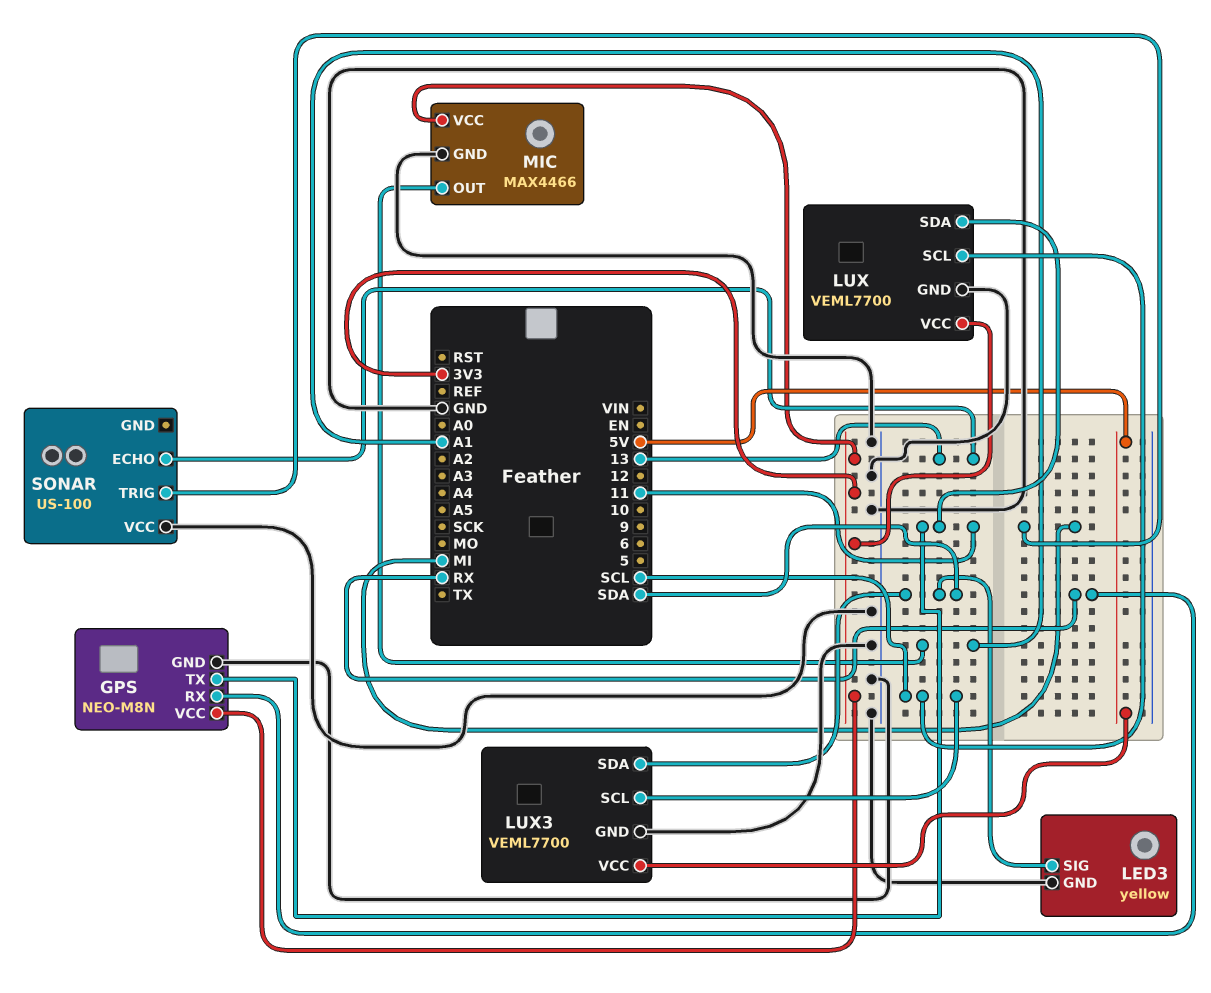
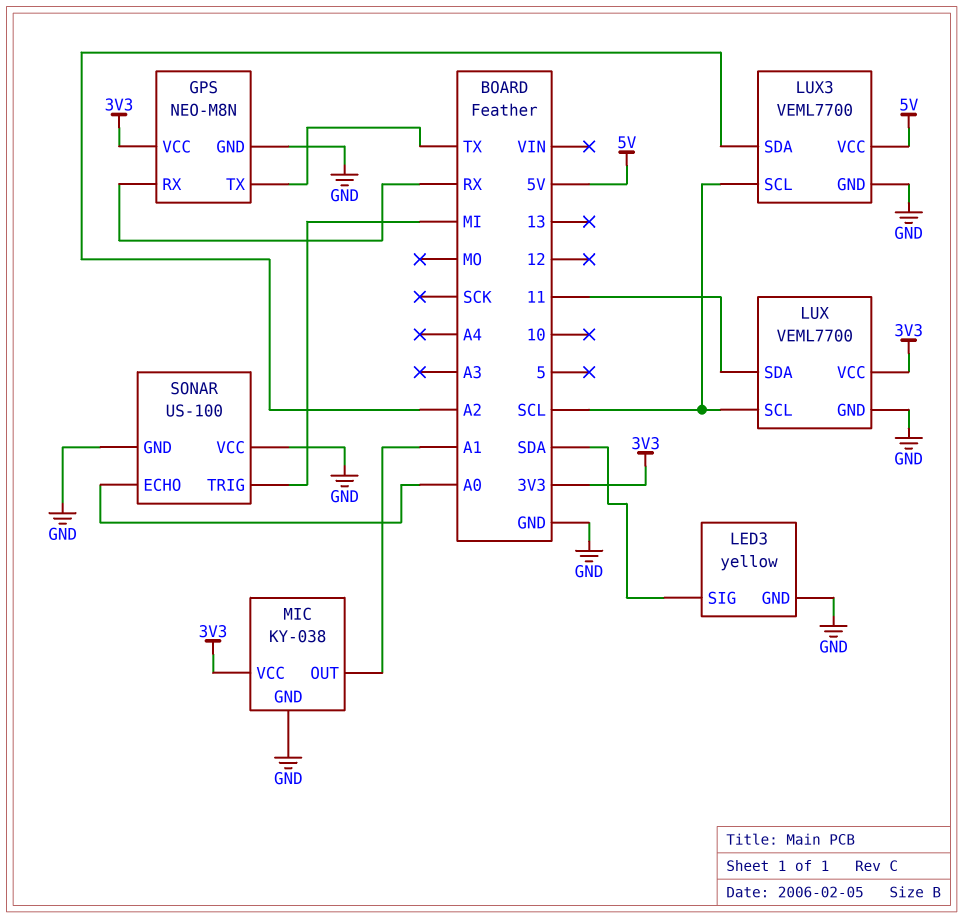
GPS pin TX: 11 -> TX
LUX3 pin SDA: SDA -> A2
MIC: MAX4466 -> KY-038
SONAR pin ECHO: 13 -> A0
SONAR pin GND: none -> GND

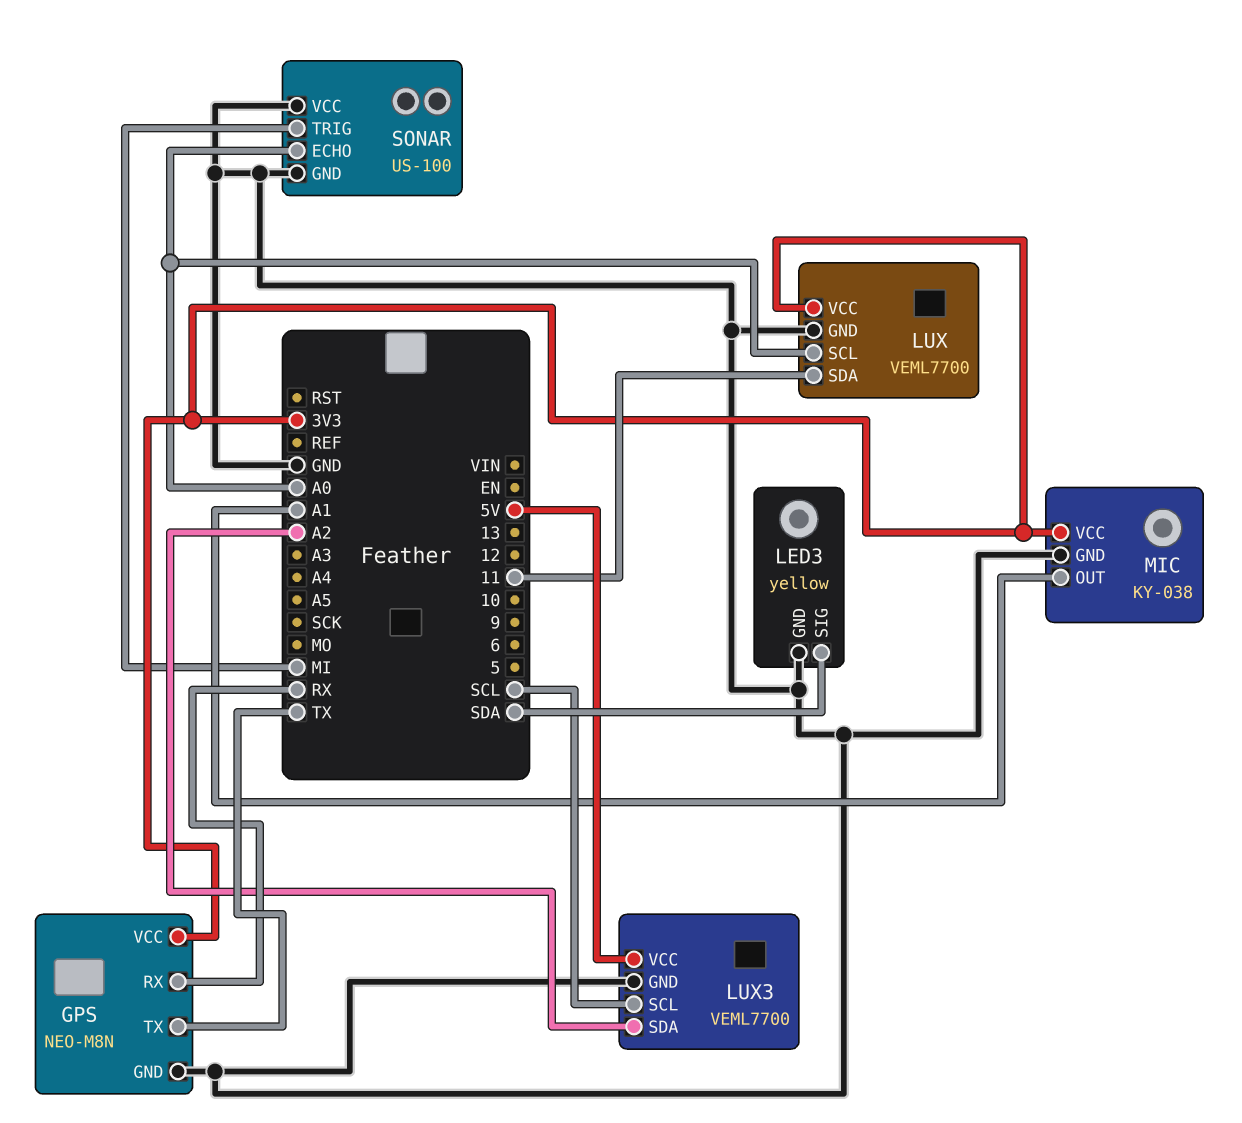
LUX pin SCL: SCL -> A0

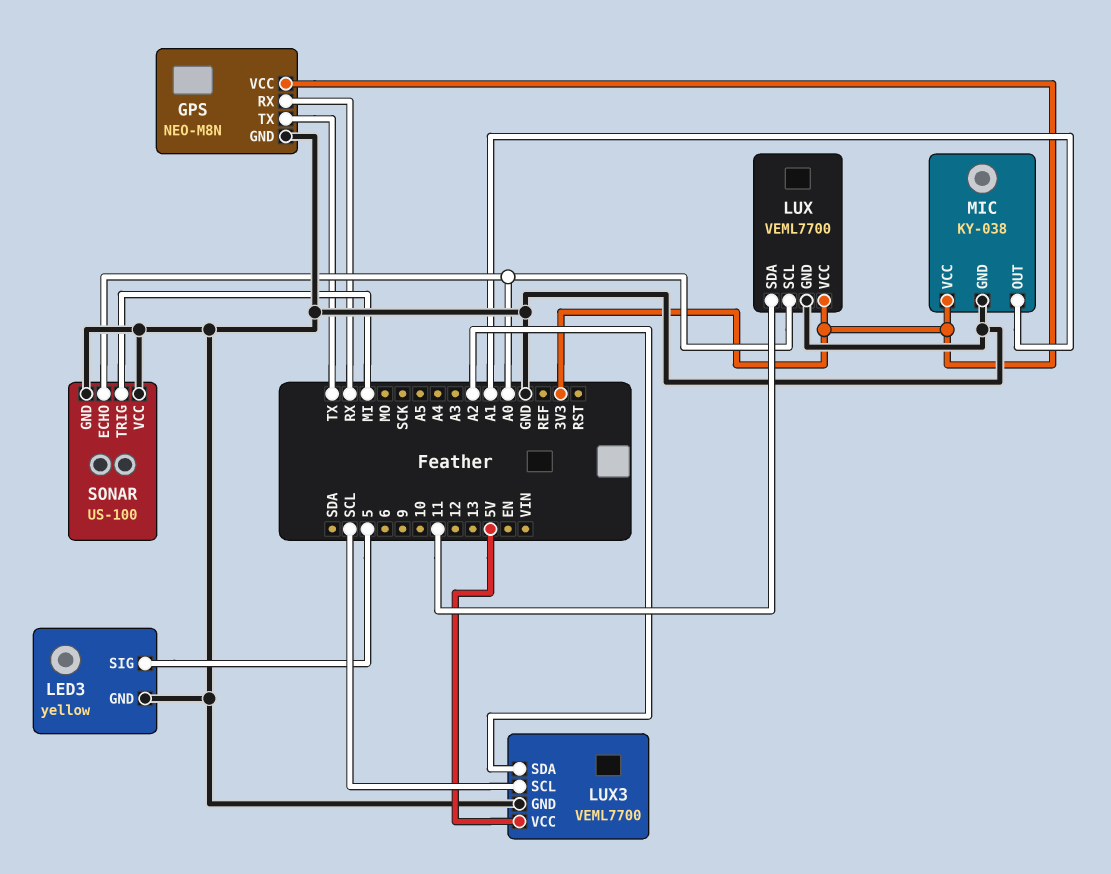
LED3 pin SIG: SDA -> 5

